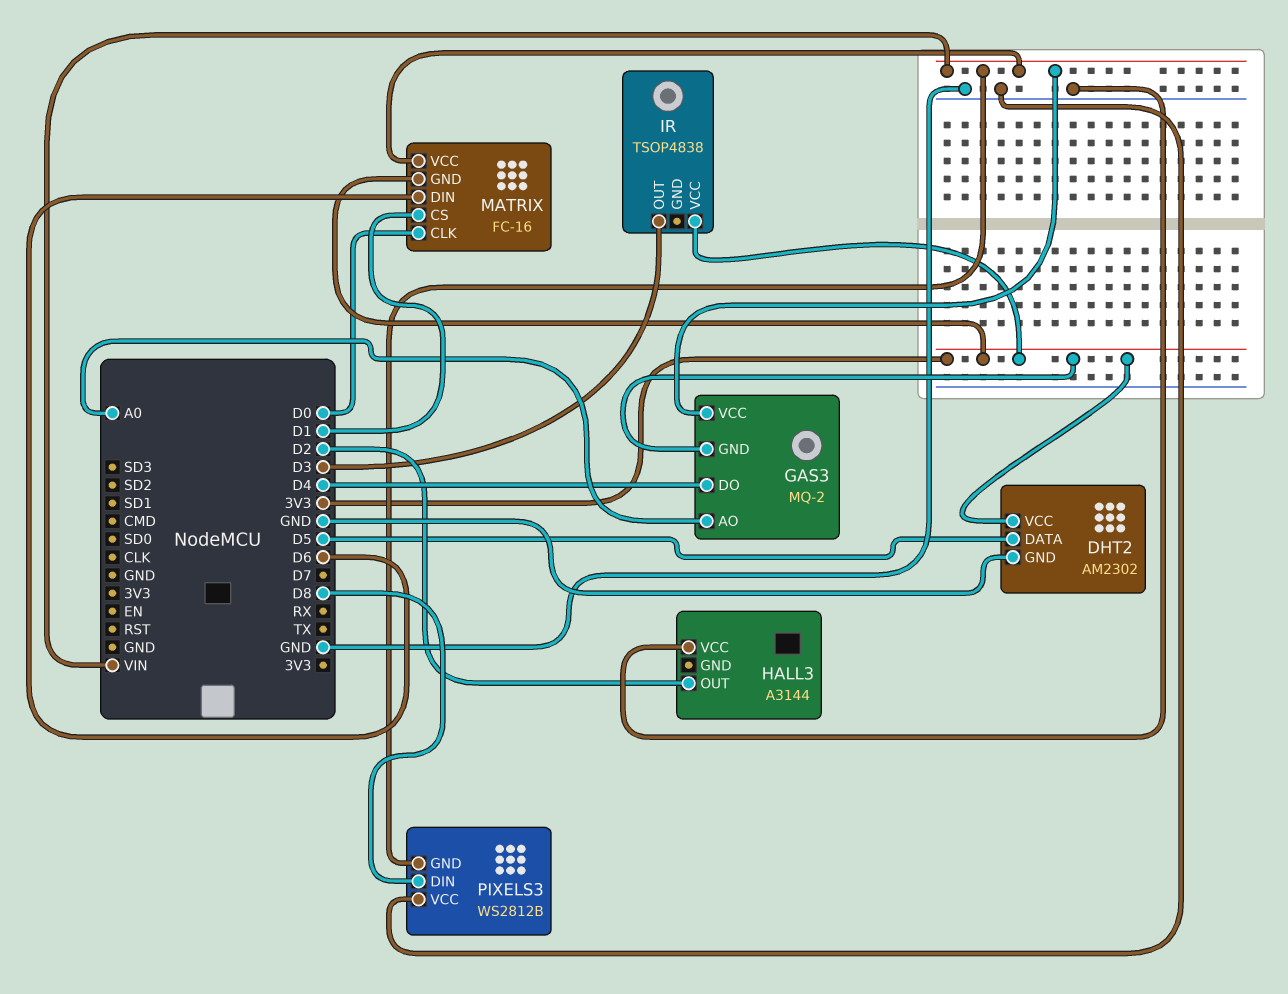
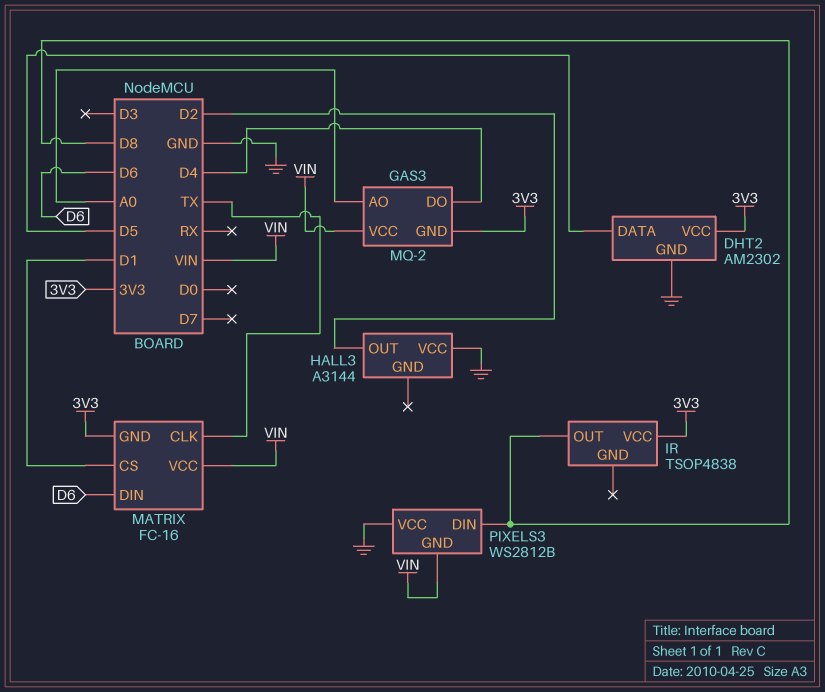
IR pin OUT: D3 -> D8
MATRIX pin CLK: D0 -> TX

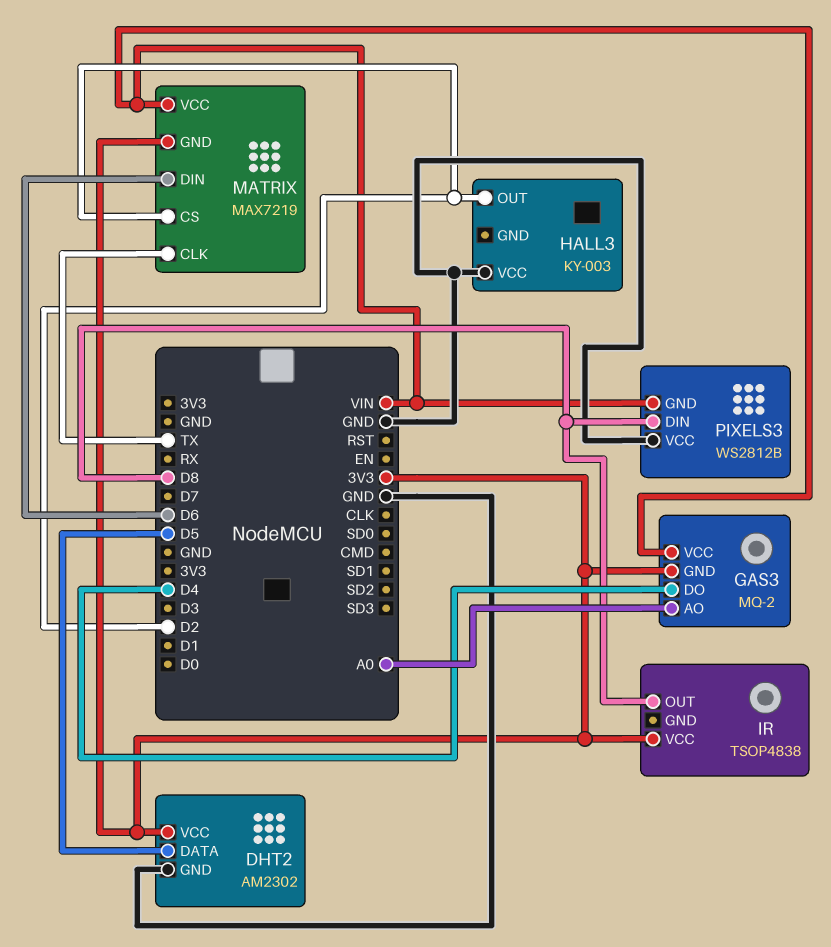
HALL3: A3144 -> KY-003
MATRIX: FC-16 -> MAX7219
MATRIX pin CS: D1 -> D2

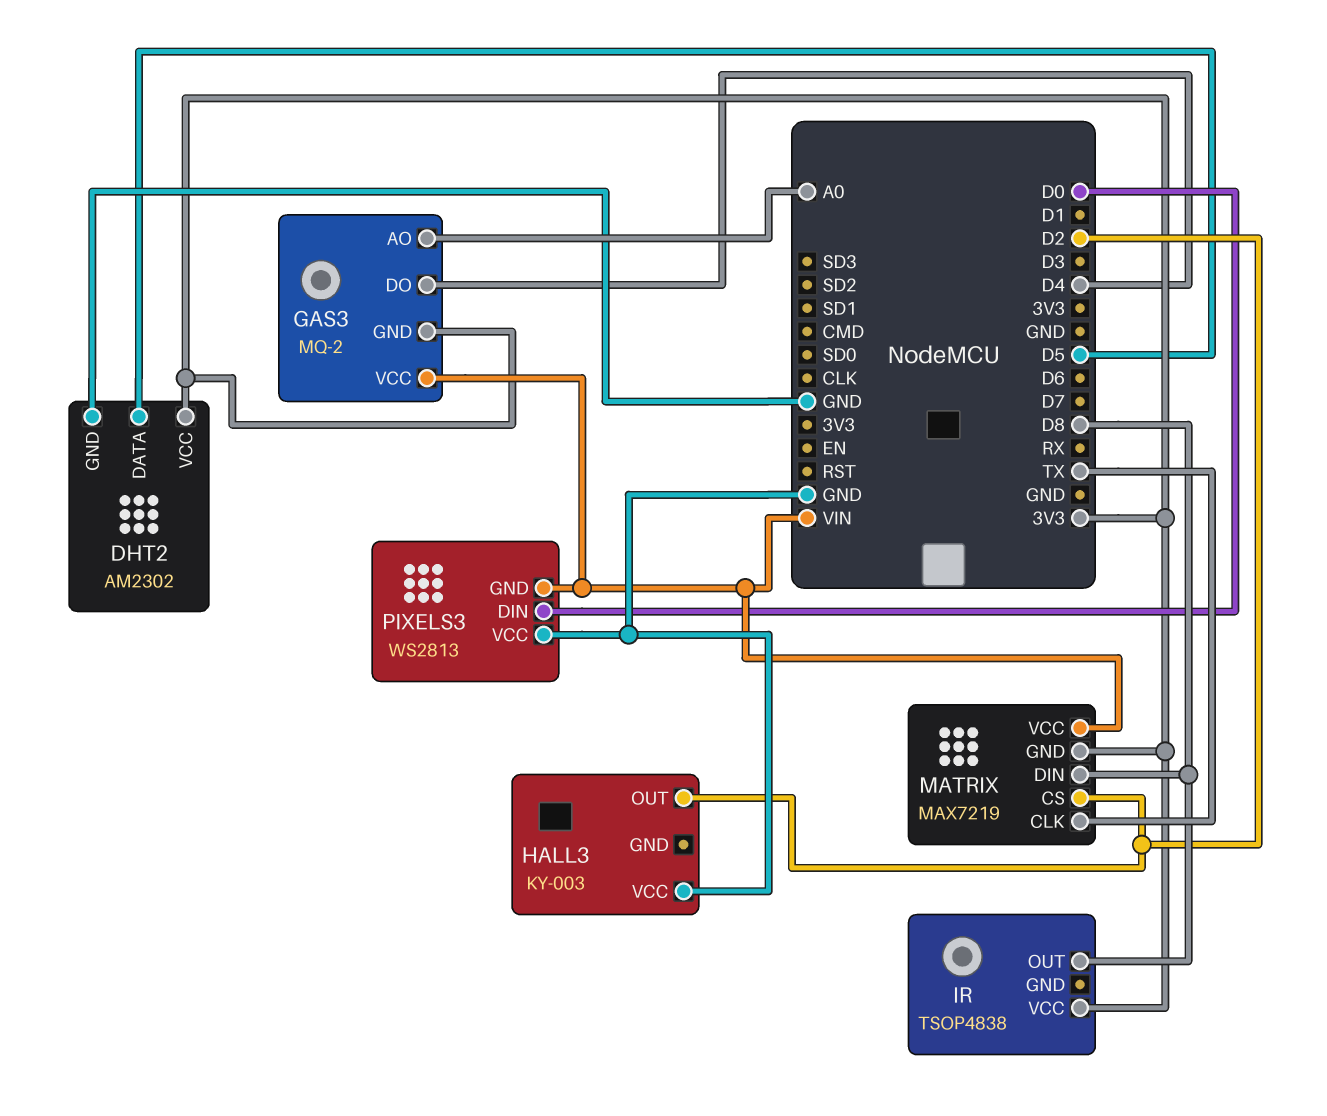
MATRIX pin DIN: D6 -> D8
PIXELS3: WS2812B -> WS2813
PIXELS3 pin DIN: D8 -> D0

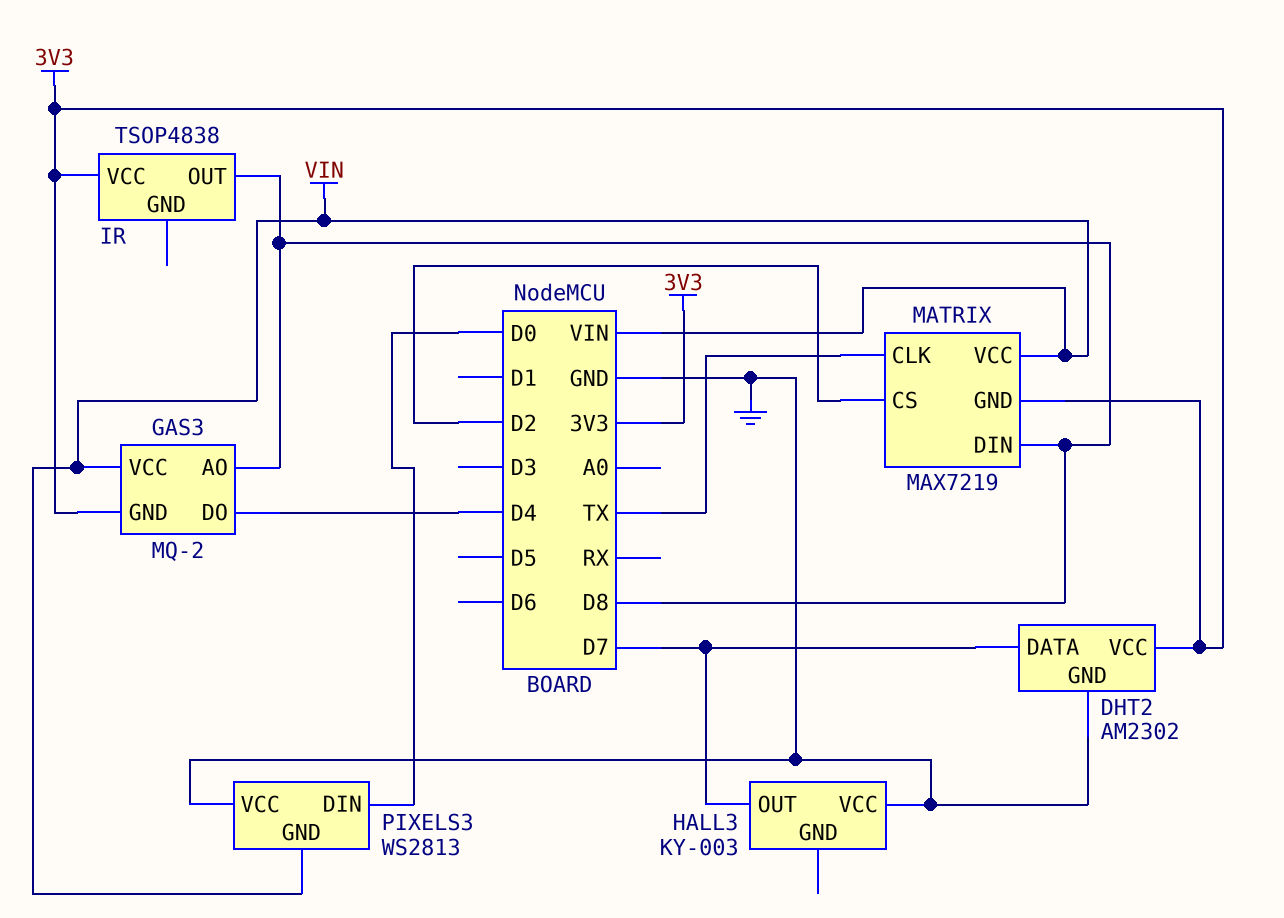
DHT2 pin DATA: D5 -> D7
GAS3 pin AO: A0 -> D8
HALL3 pin OUT: D2 -> D7

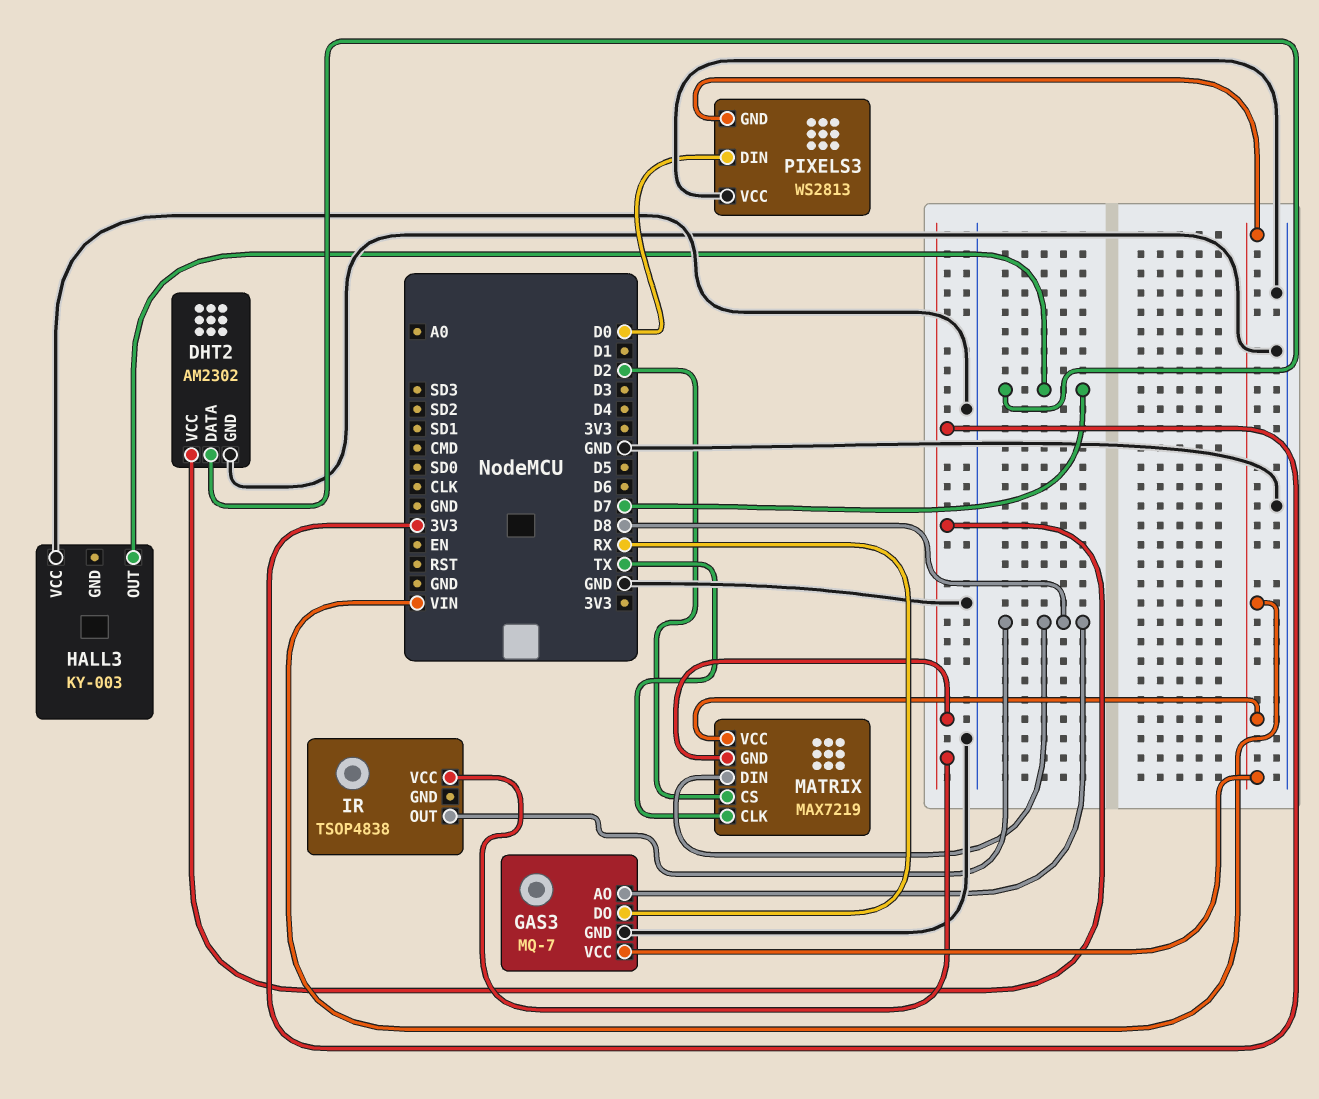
GAS3: MQ-2 -> MQ-7
GAS3 pin DO: D4 -> RX
GAS3 pin GND: 3V3 -> GND

